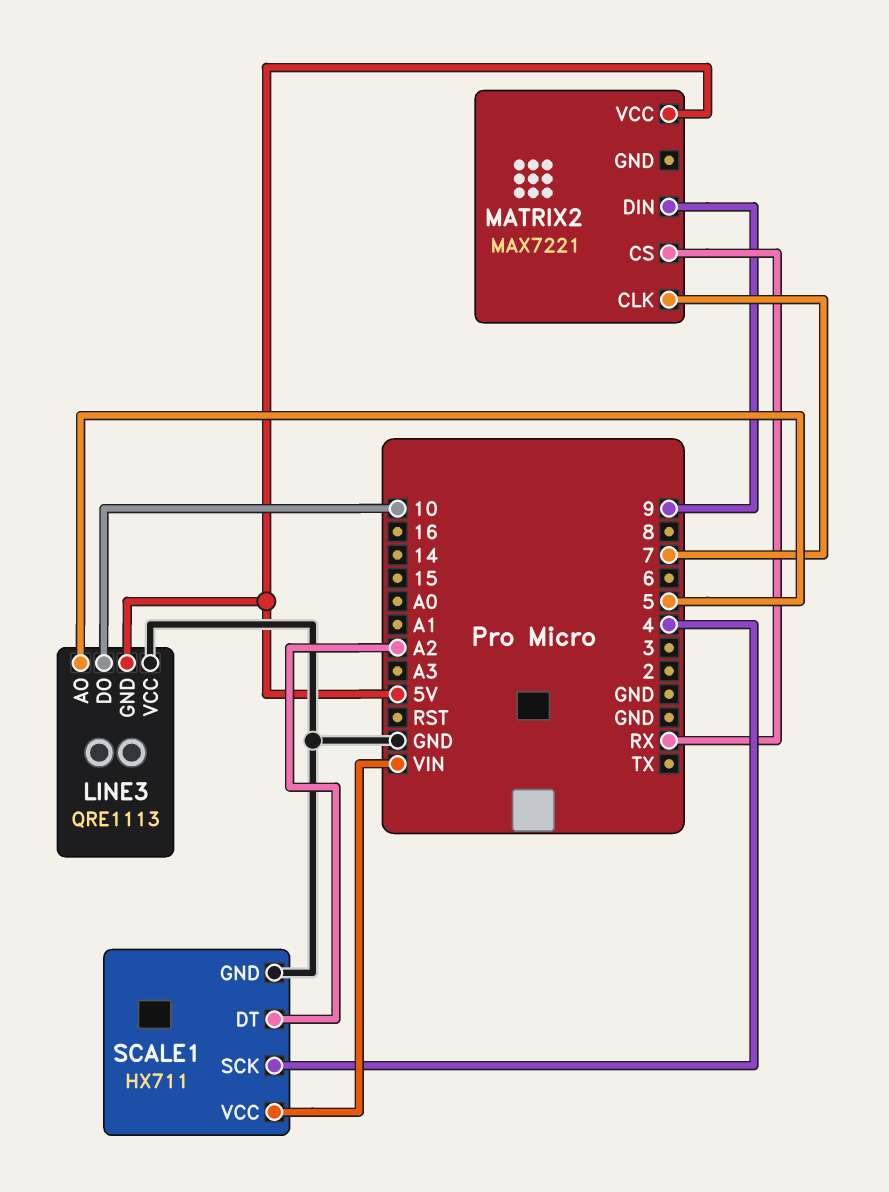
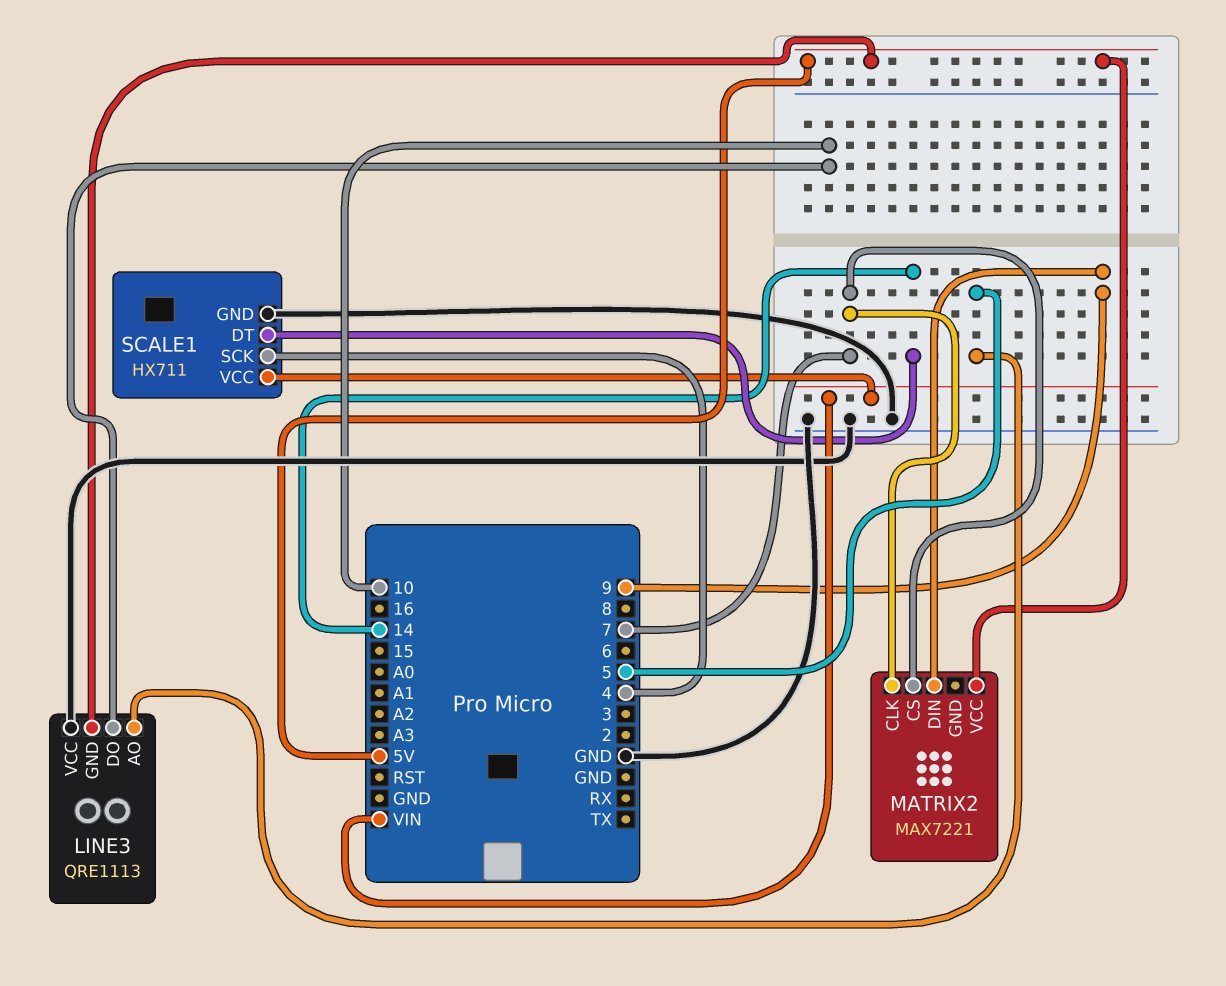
MATRIX2 pin CS: RX -> 7
SCALE1 pin DT: A2 -> 14

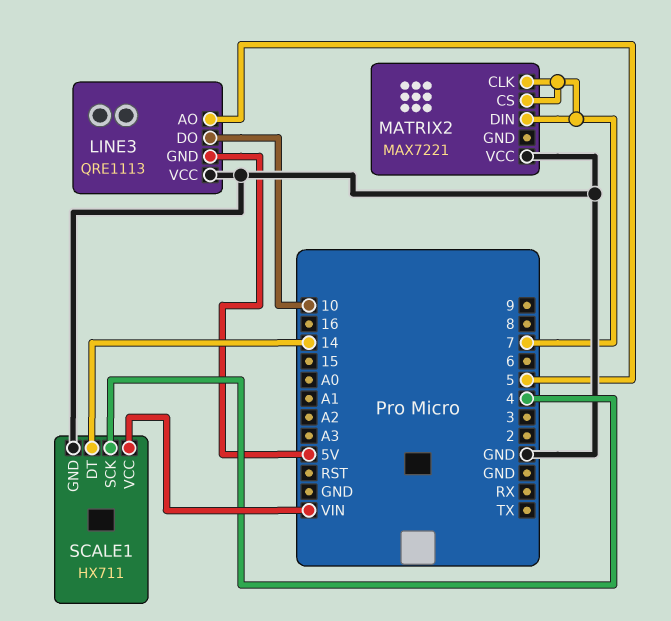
MATRIX2 pin DIN: 9 -> 7
MATRIX2 pin VCC: 5V -> GND

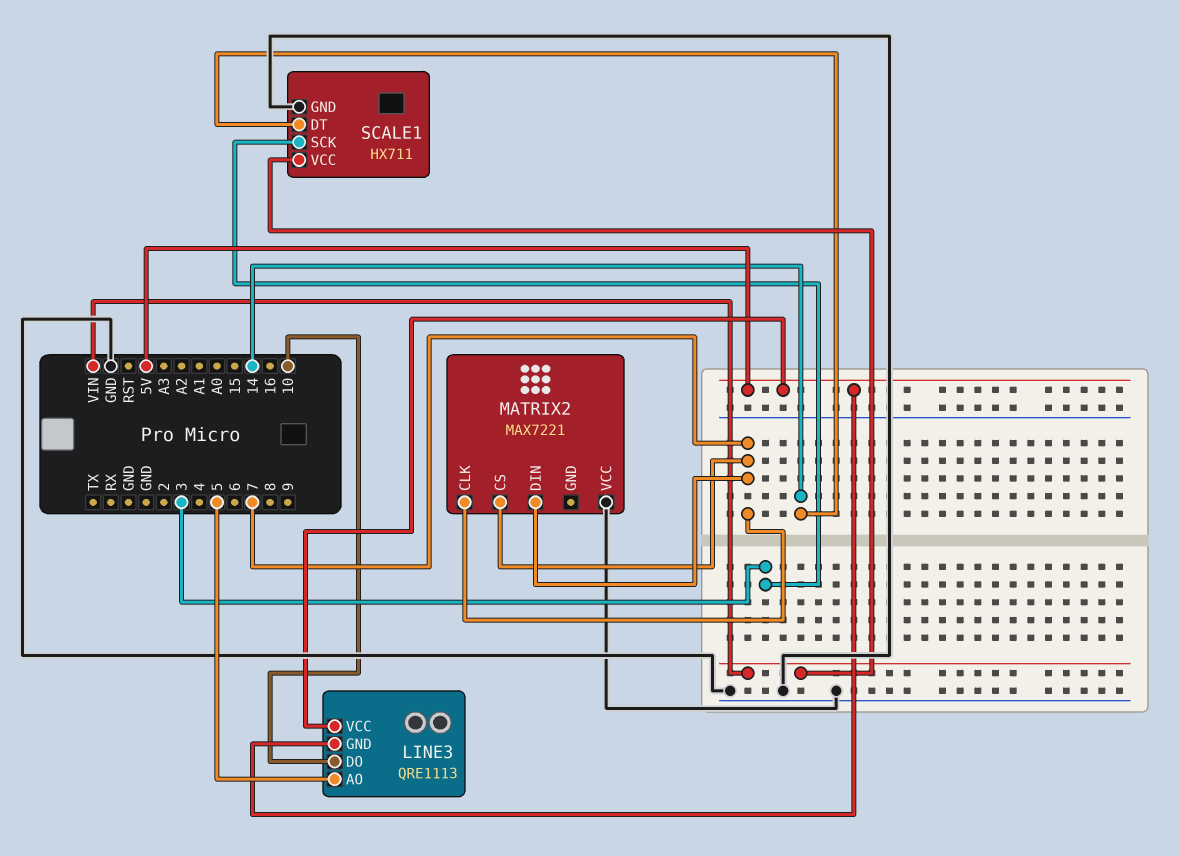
LINE3 pin VCC: GND -> 5V
SCALE1 pin SCK: 4 -> 3

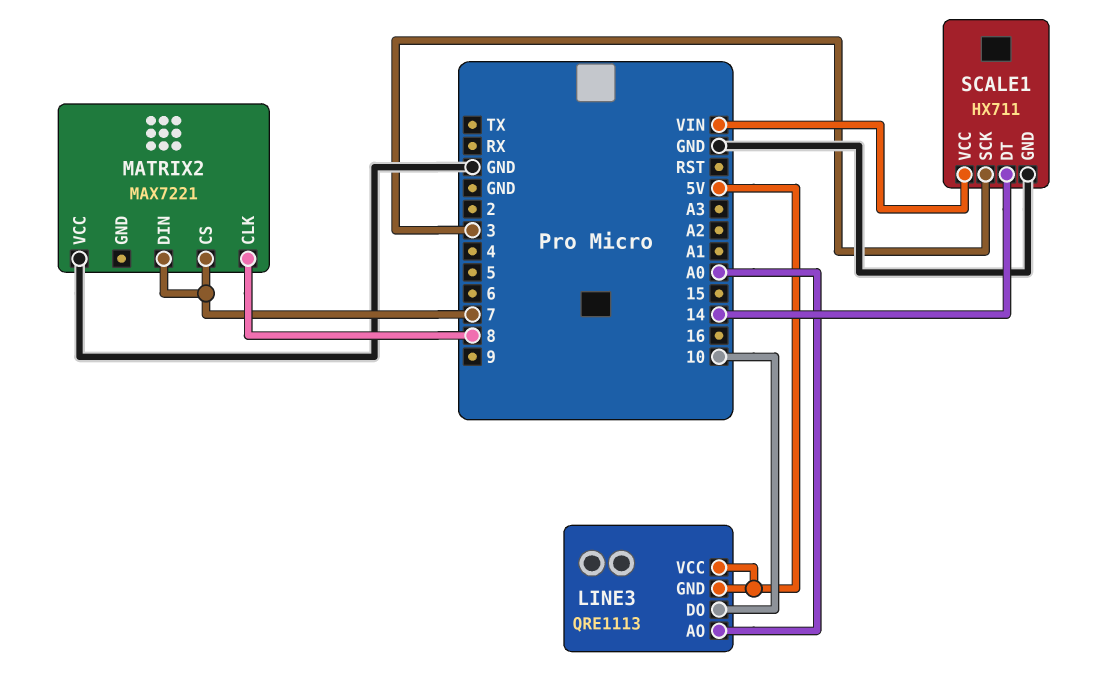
LINE3 pin AO: 5 -> A0
MATRIX2 pin CLK: 7 -> 8

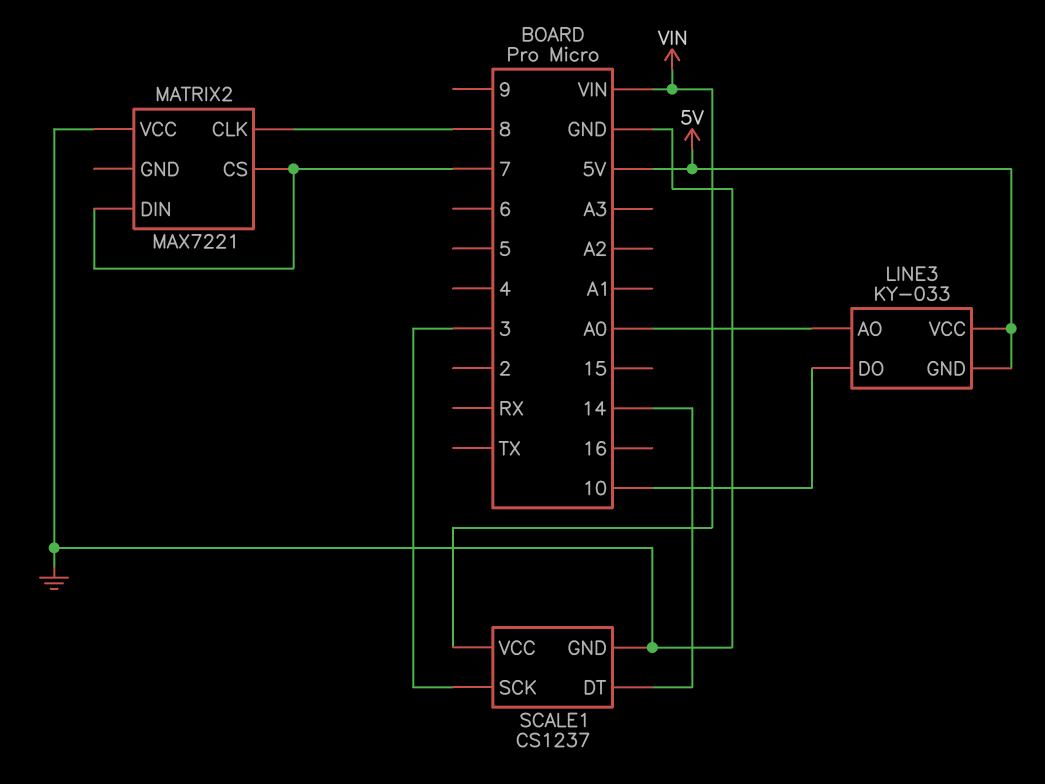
LINE3: QRE1113 -> KY-033
SCALE1: HX711 -> CS1237

